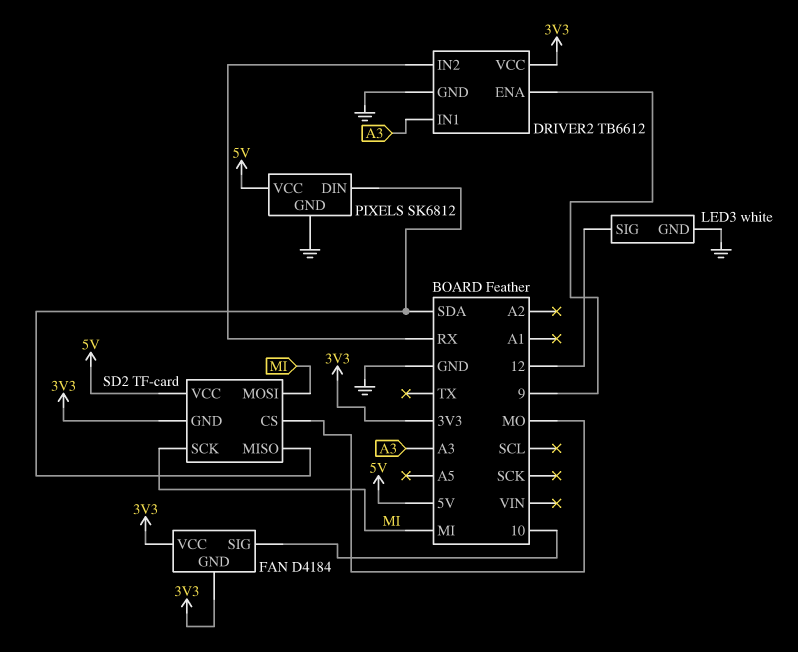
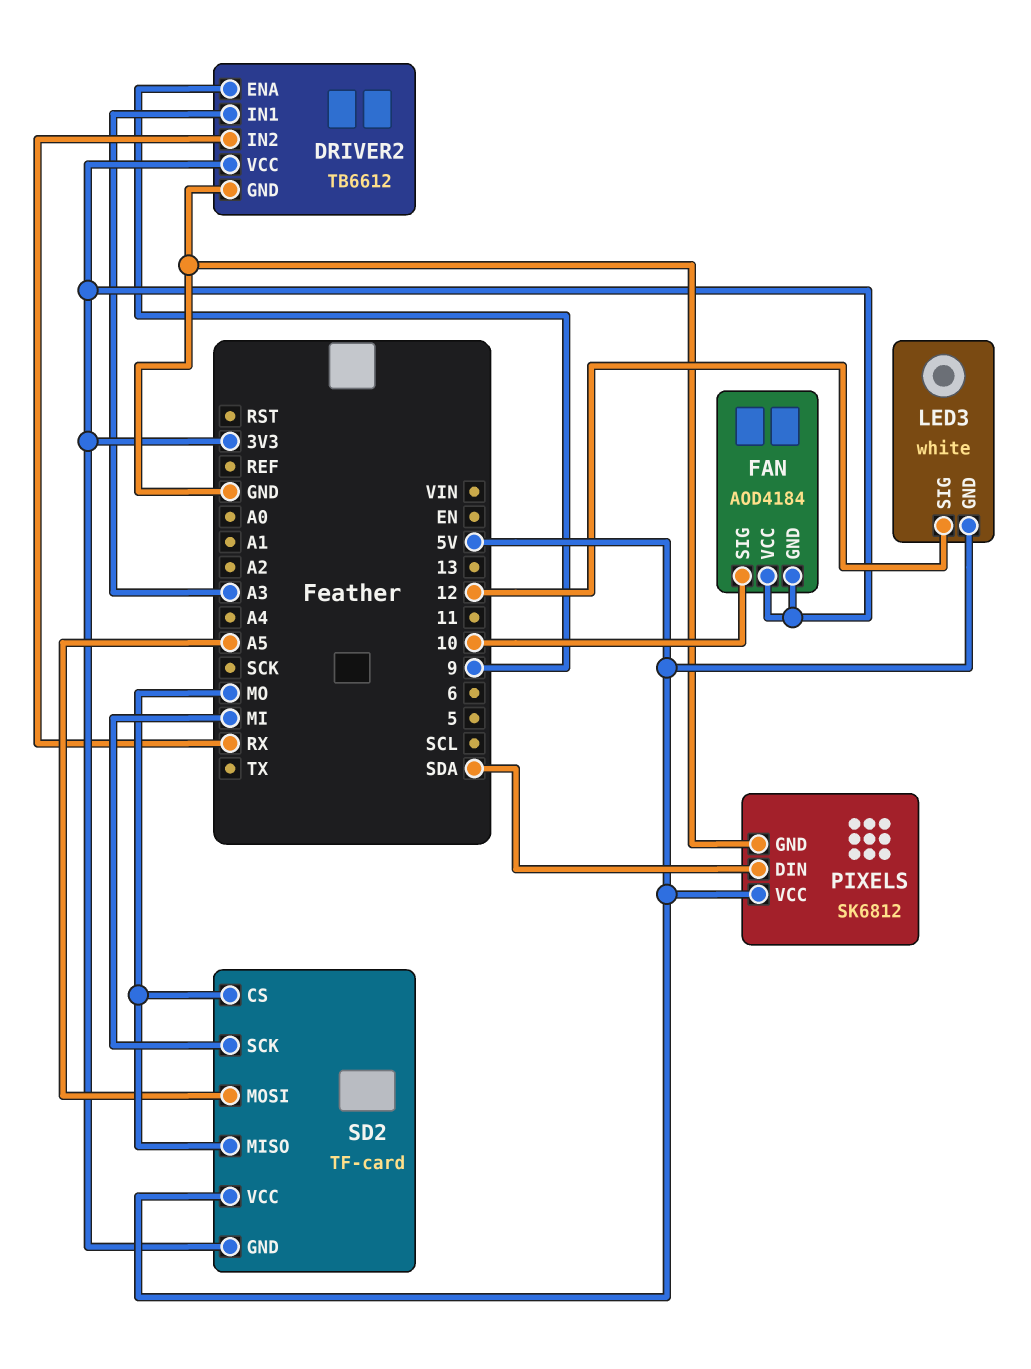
FAN: D4184 -> AOD4184
LED3 pin GND: GND -> 5V
SD2 pin MISO: SDA -> MO
SD2 pin MOSI: MI -> A5

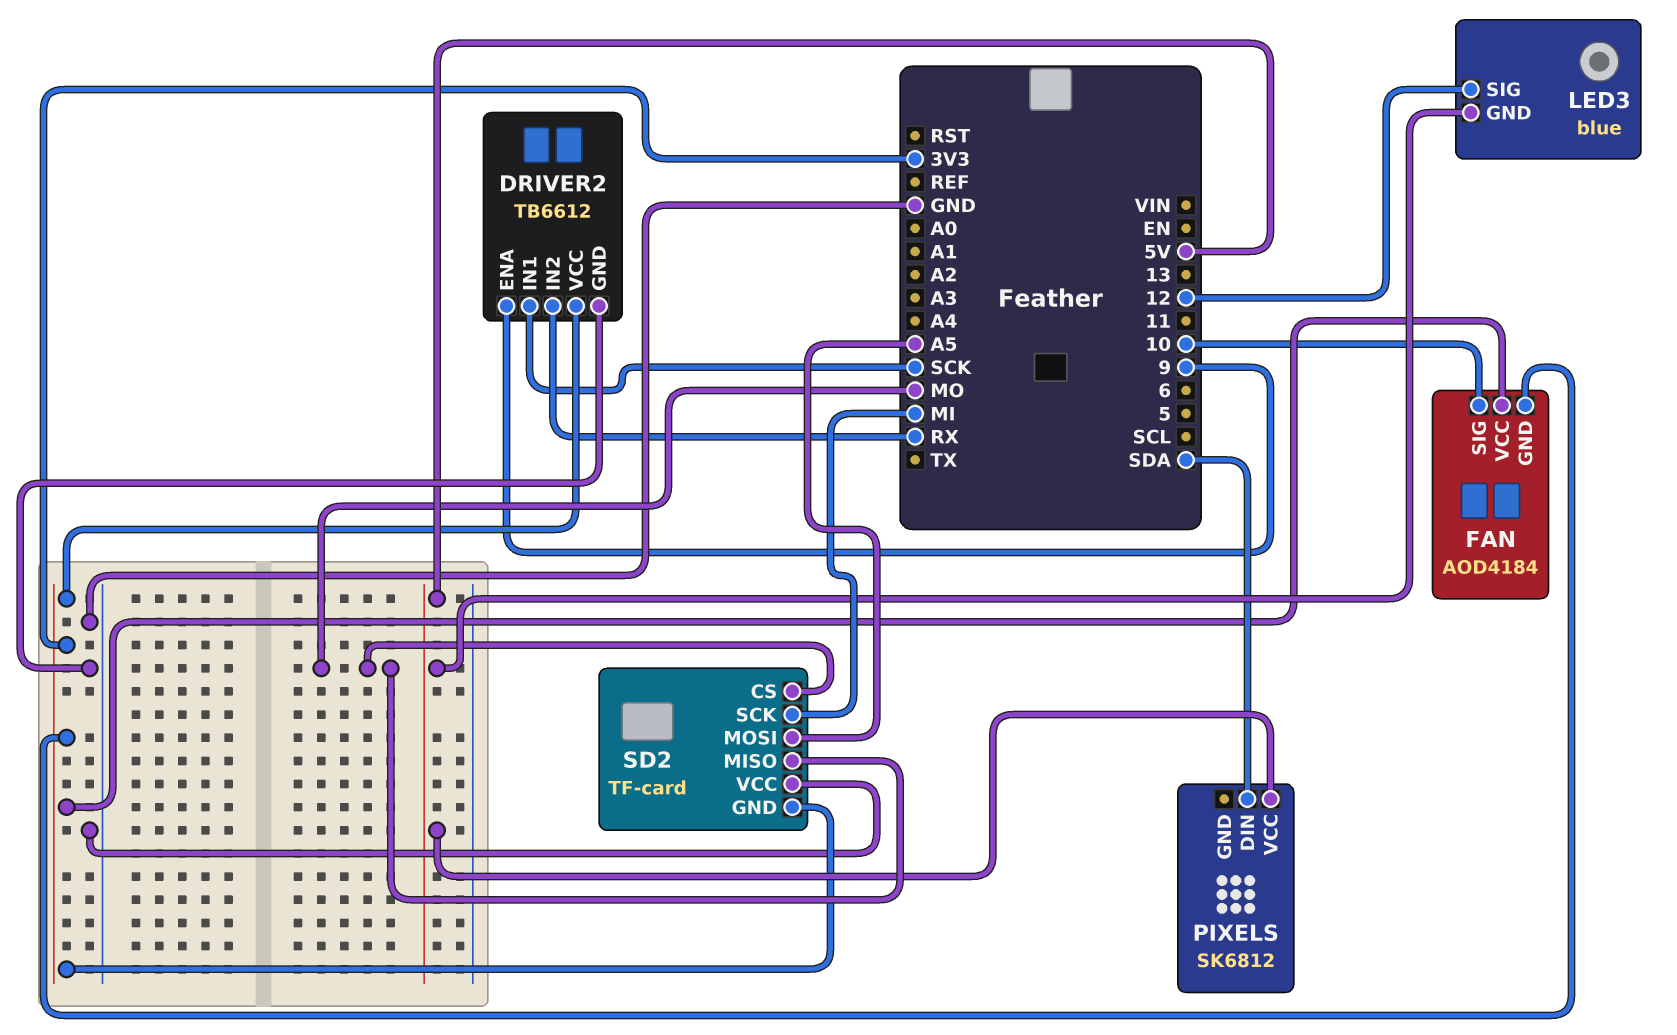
DRIVER2 pin IN1: A3 -> SCK
LED3: white -> blue
PIXELS pin GND: GND -> none
SD2 pin VCC: 5V -> GND

